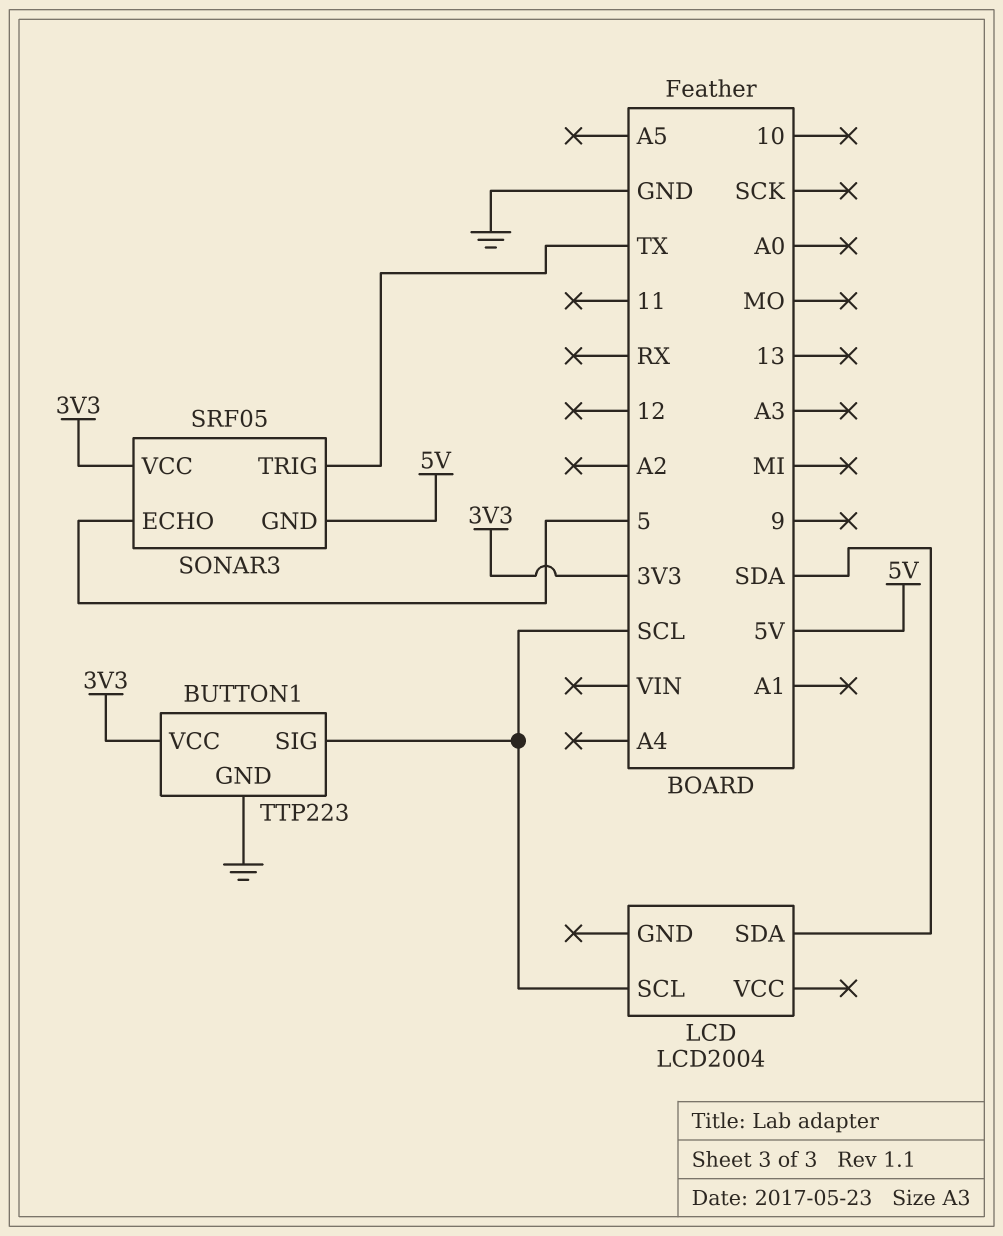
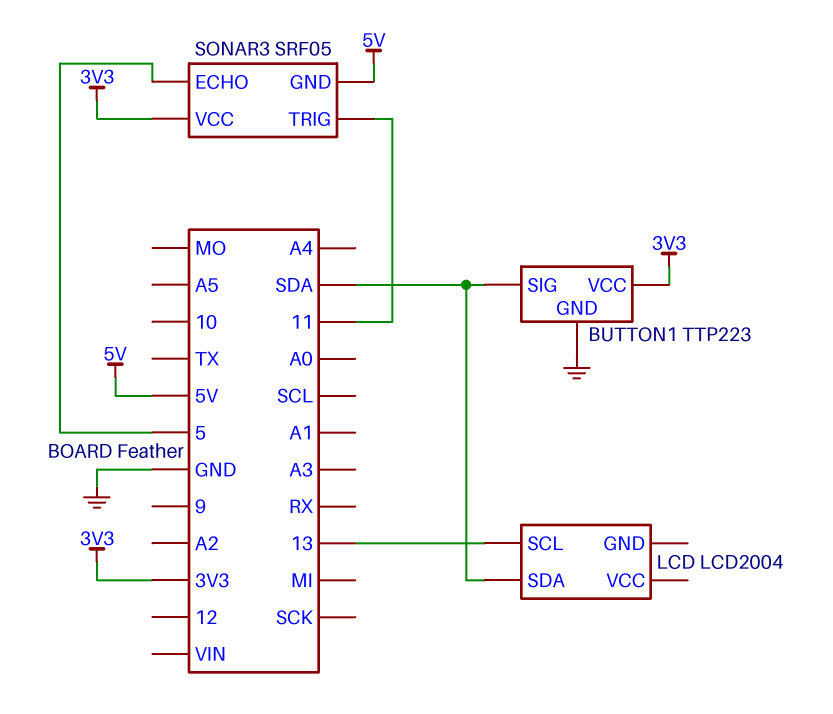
BUTTON1 pin SIG: SCL -> SDA
LCD pin SCL: SCL -> 13
SONAR3 pin TRIG: TX -> 11

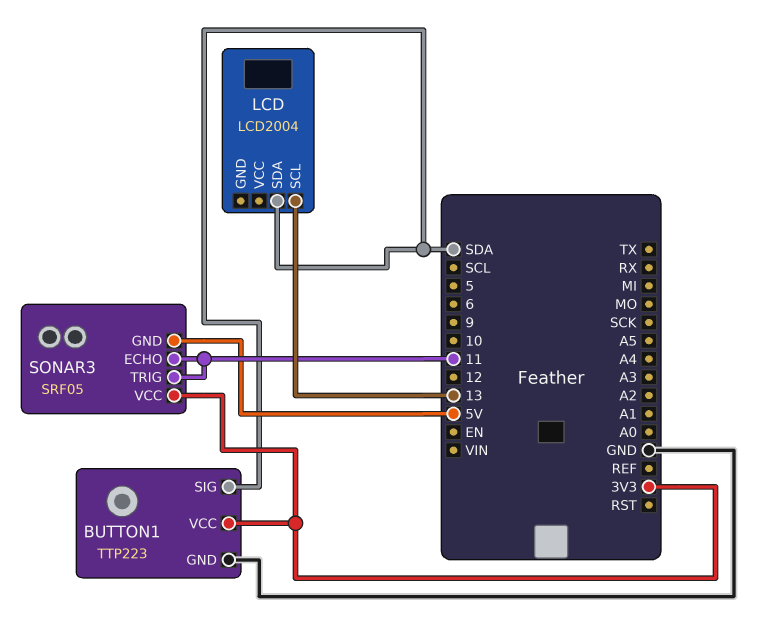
SONAR3 pin ECHO: 5 -> 11

